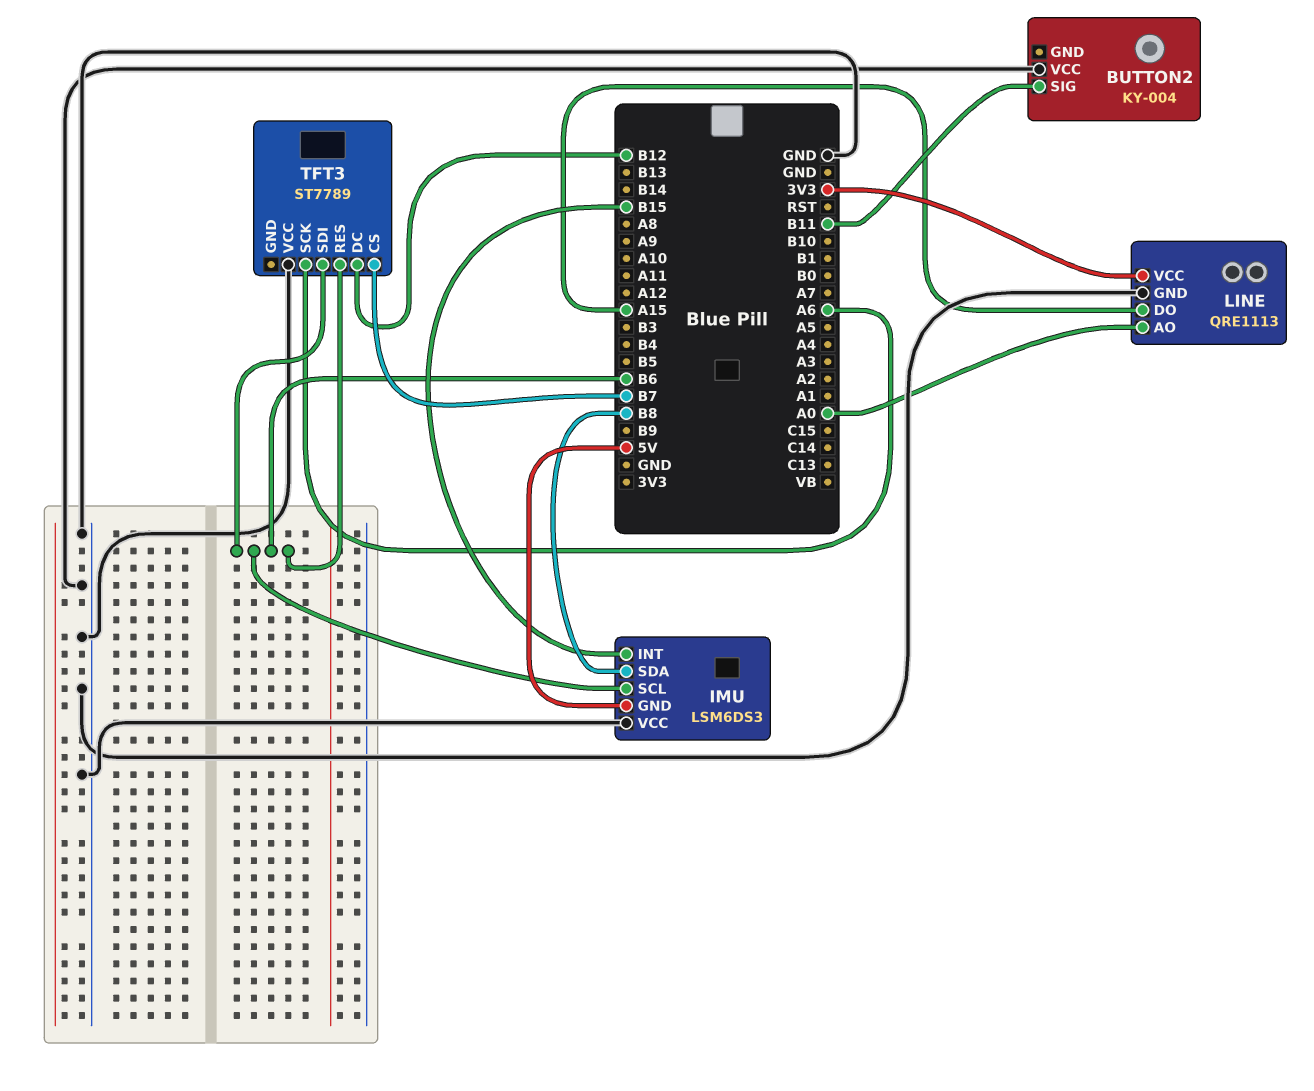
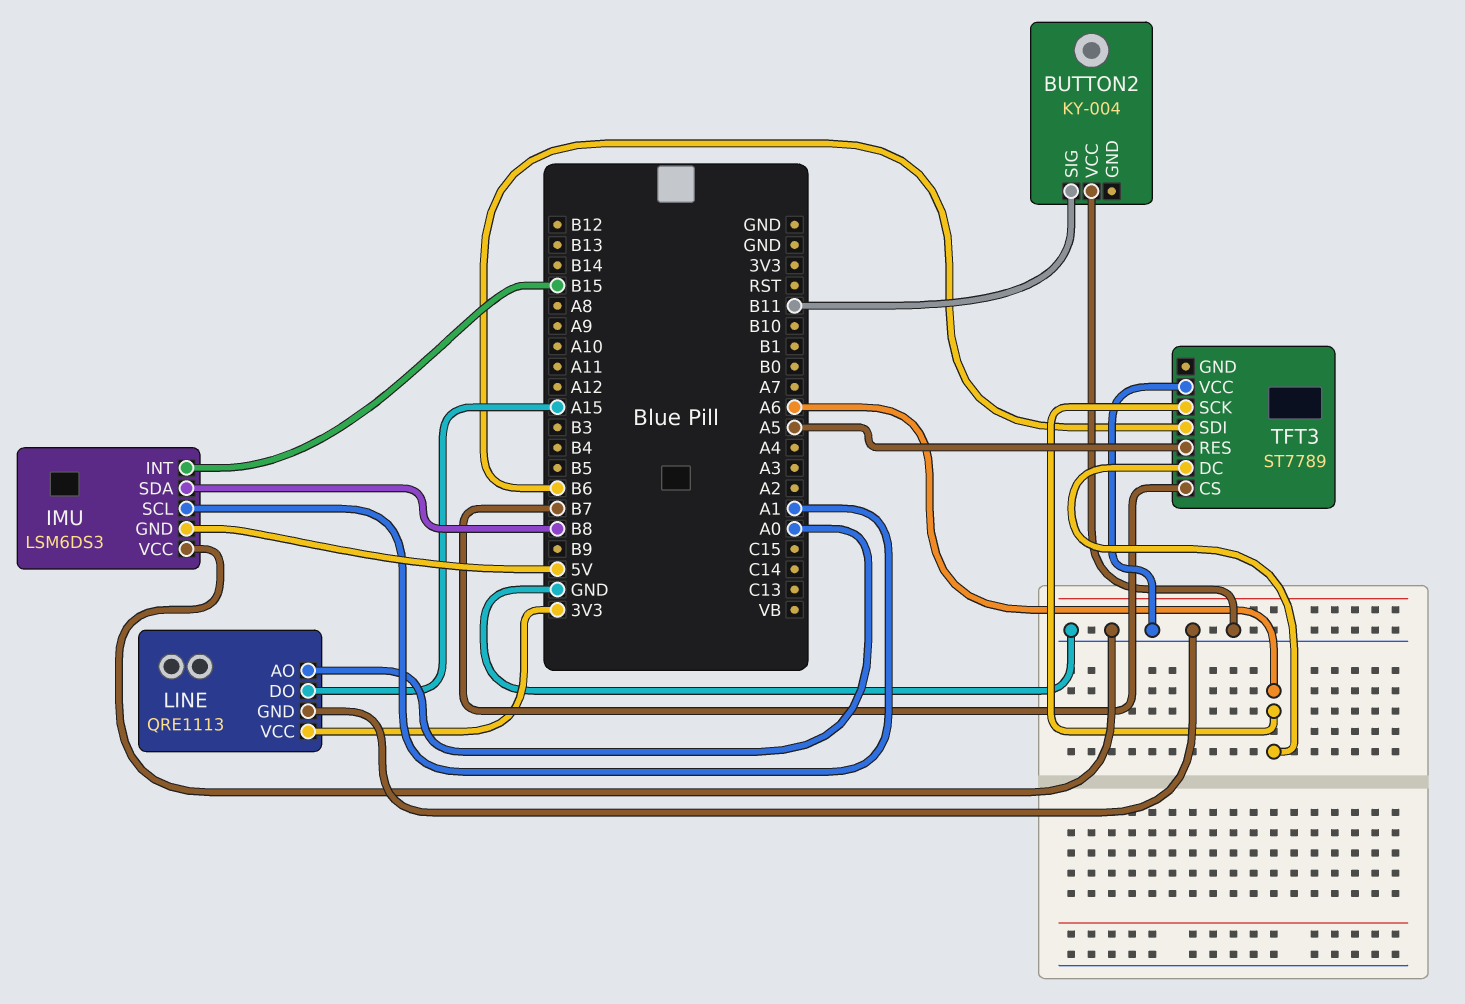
IMU pin SCL: B6 -> A1
TFT3 pin DC: B12 -> A6
TFT3 pin RES: B6 -> A5

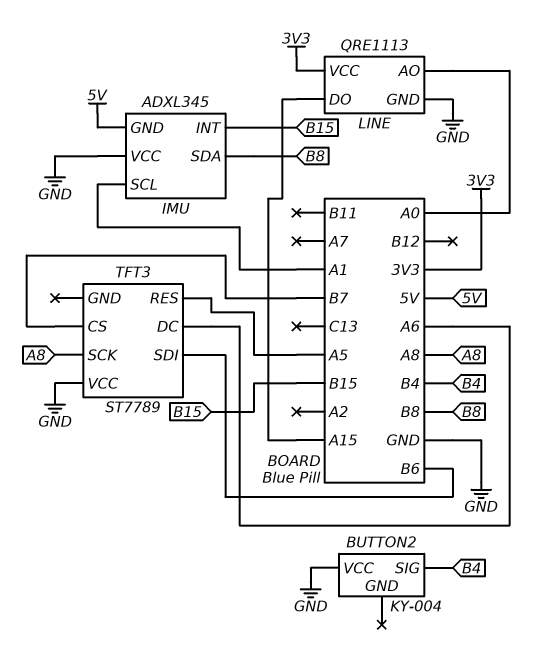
BUTTON2 pin SIG: B11 -> B4
IMU: LSM6DS3 -> ADXL345
TFT3 pin SCK: A6 -> A8

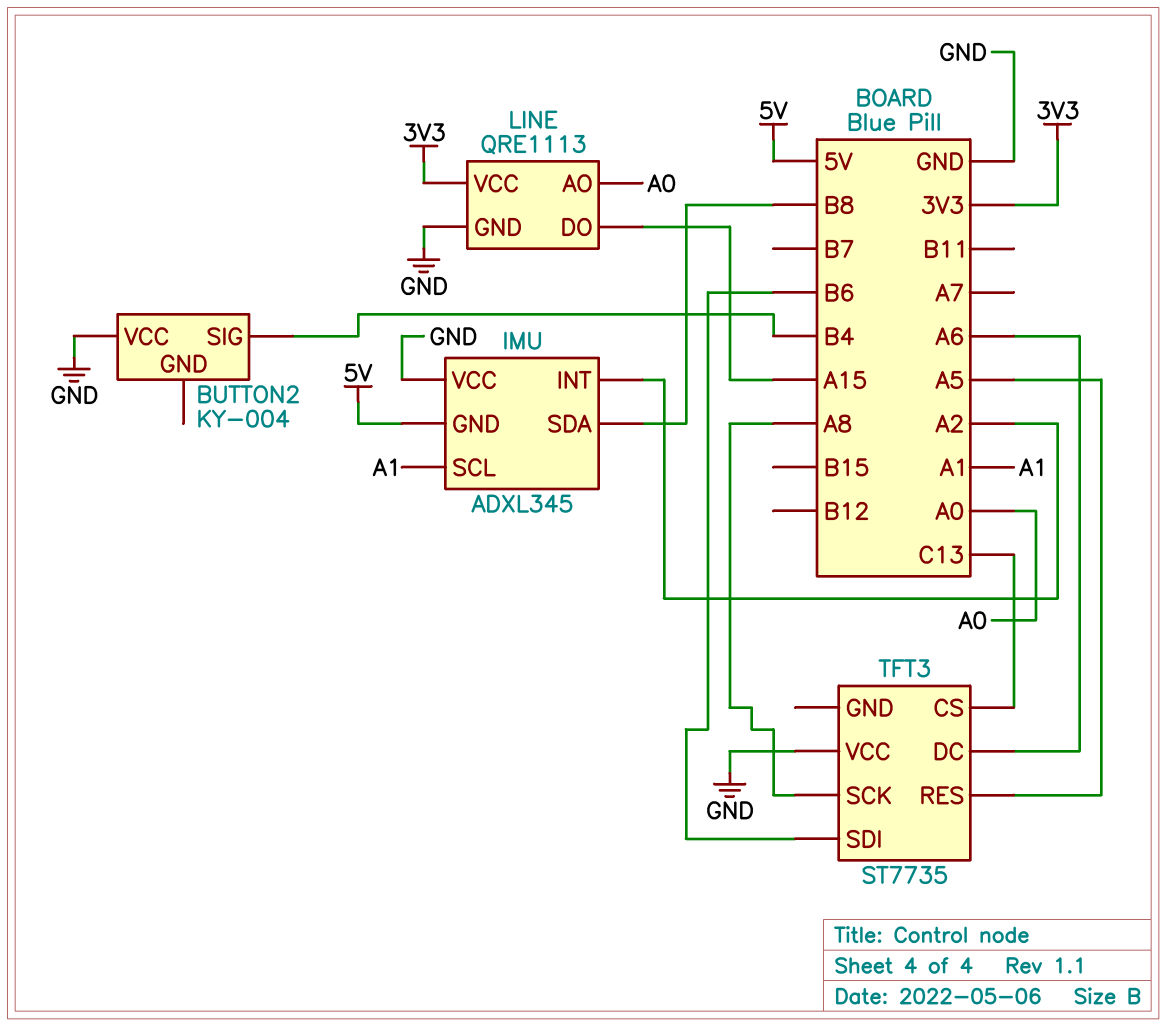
IMU pin INT: B15 -> A2
TFT3: ST7789 -> ST7735
TFT3 pin CS: B7 -> C13

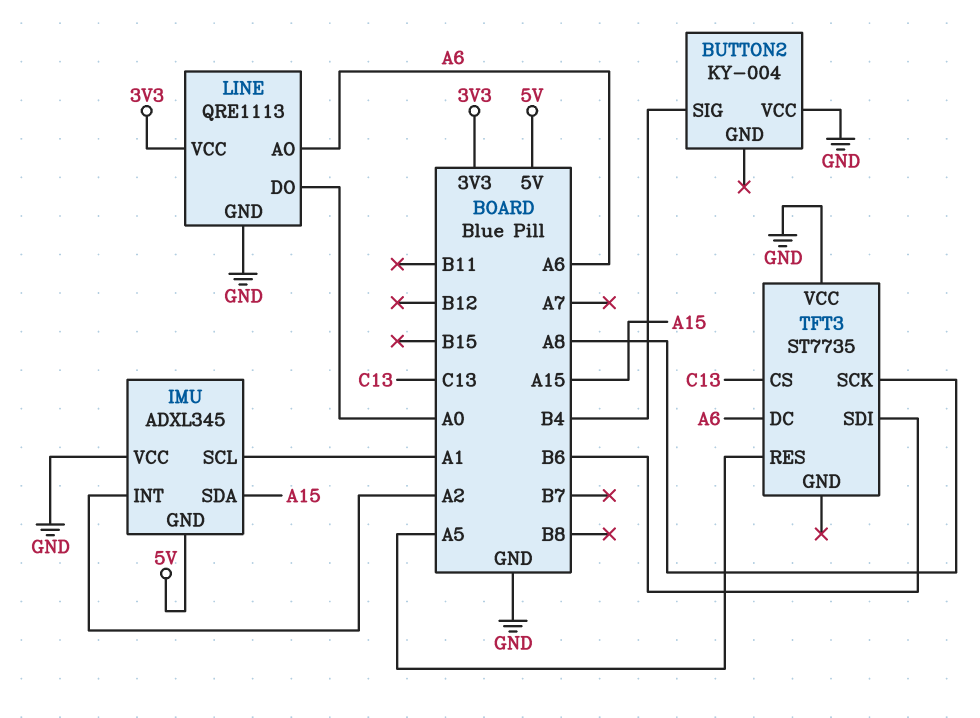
IMU pin SDA: B8 -> A15
LINE pin AO: A0 -> A6
LINE pin DO: A15 -> A0

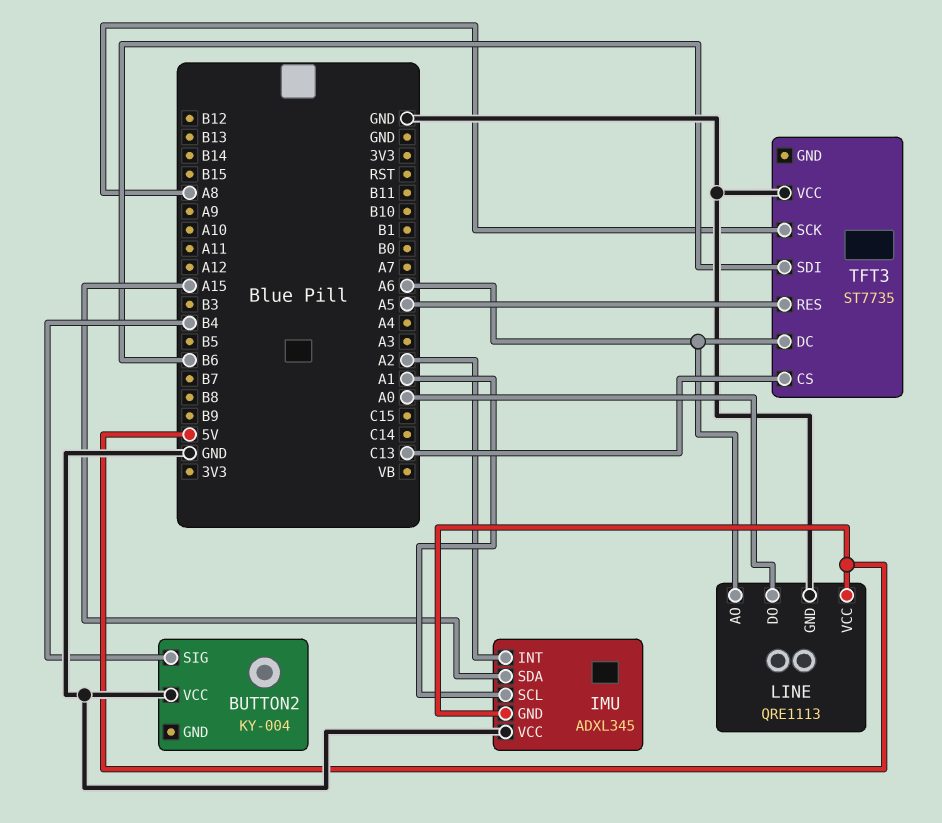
LINE pin VCC: 3V3 -> 5V

